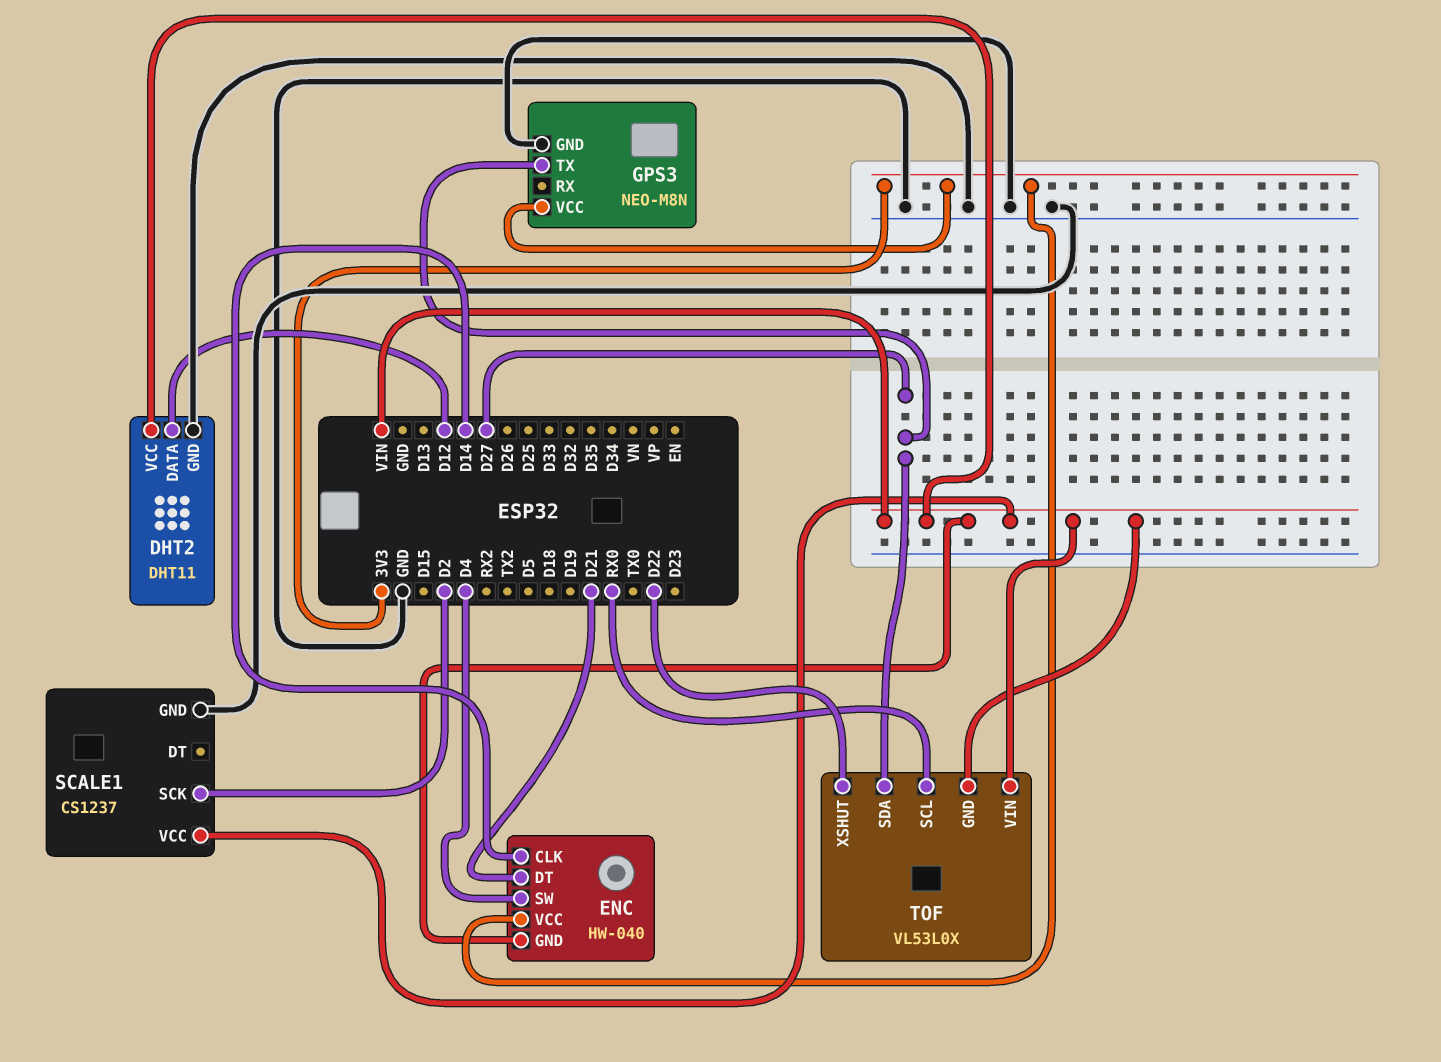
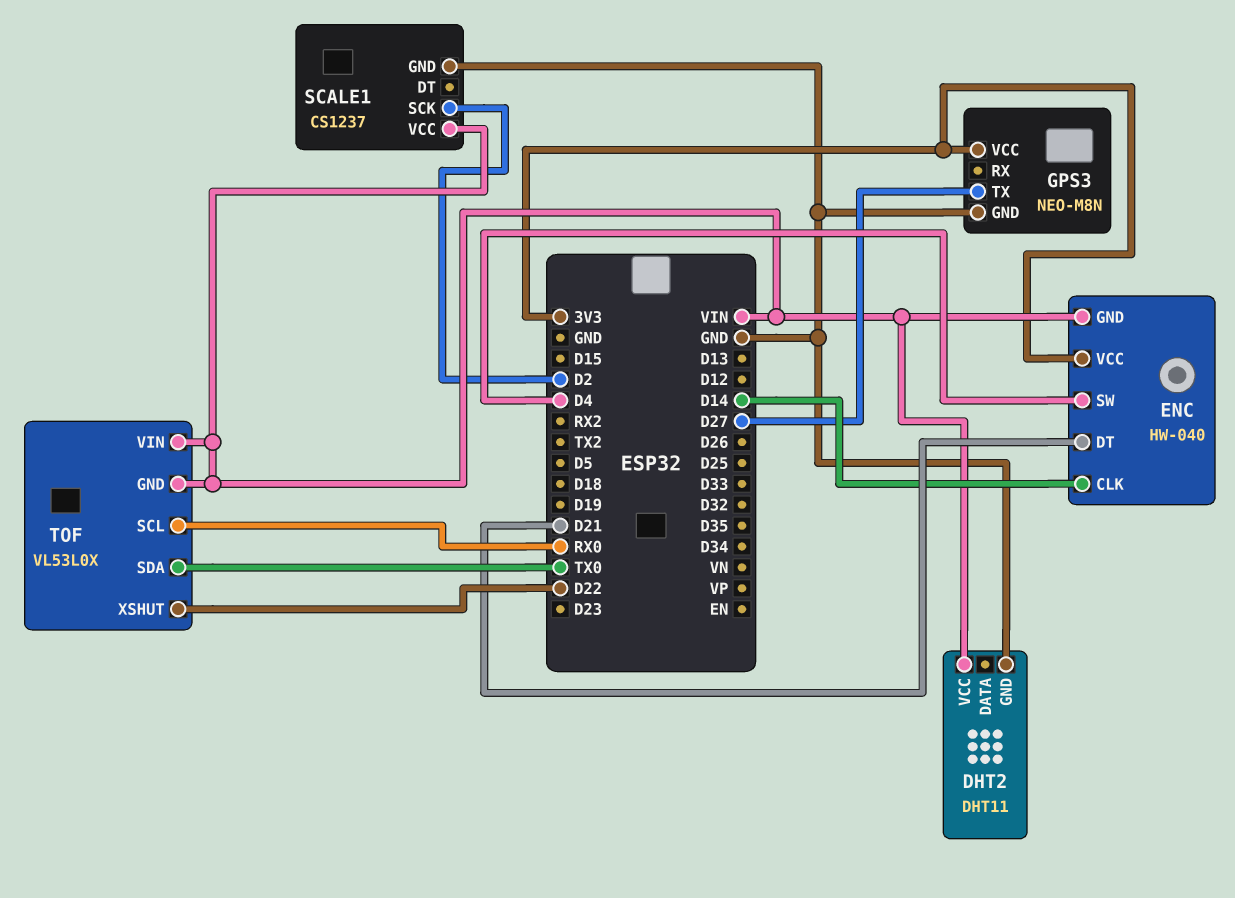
DHT2 pin DATA: D12 -> none
TOF pin SDA: D27 -> TX0

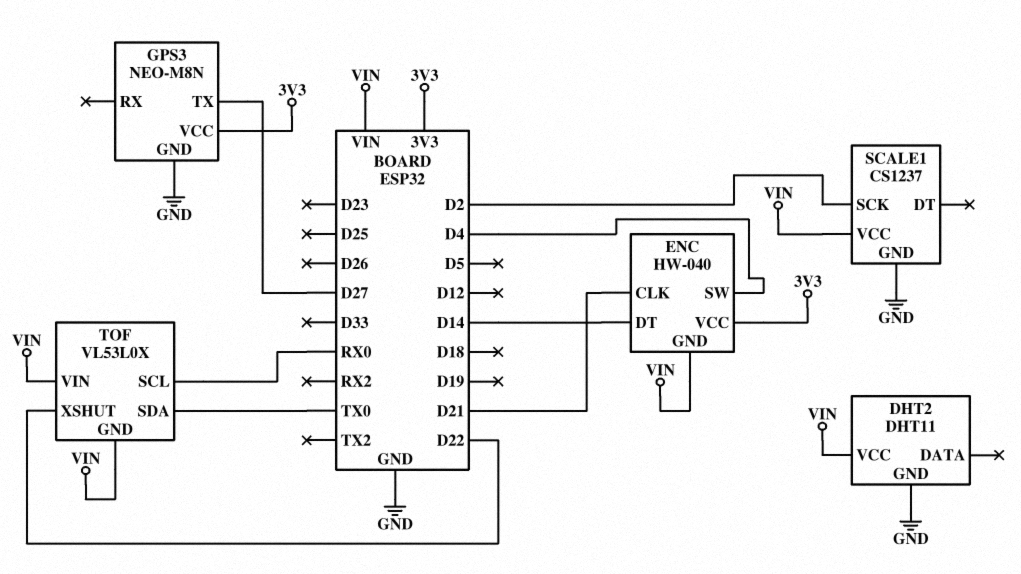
ENC pin CLK: D14 -> D21
ENC pin DT: D21 -> D14

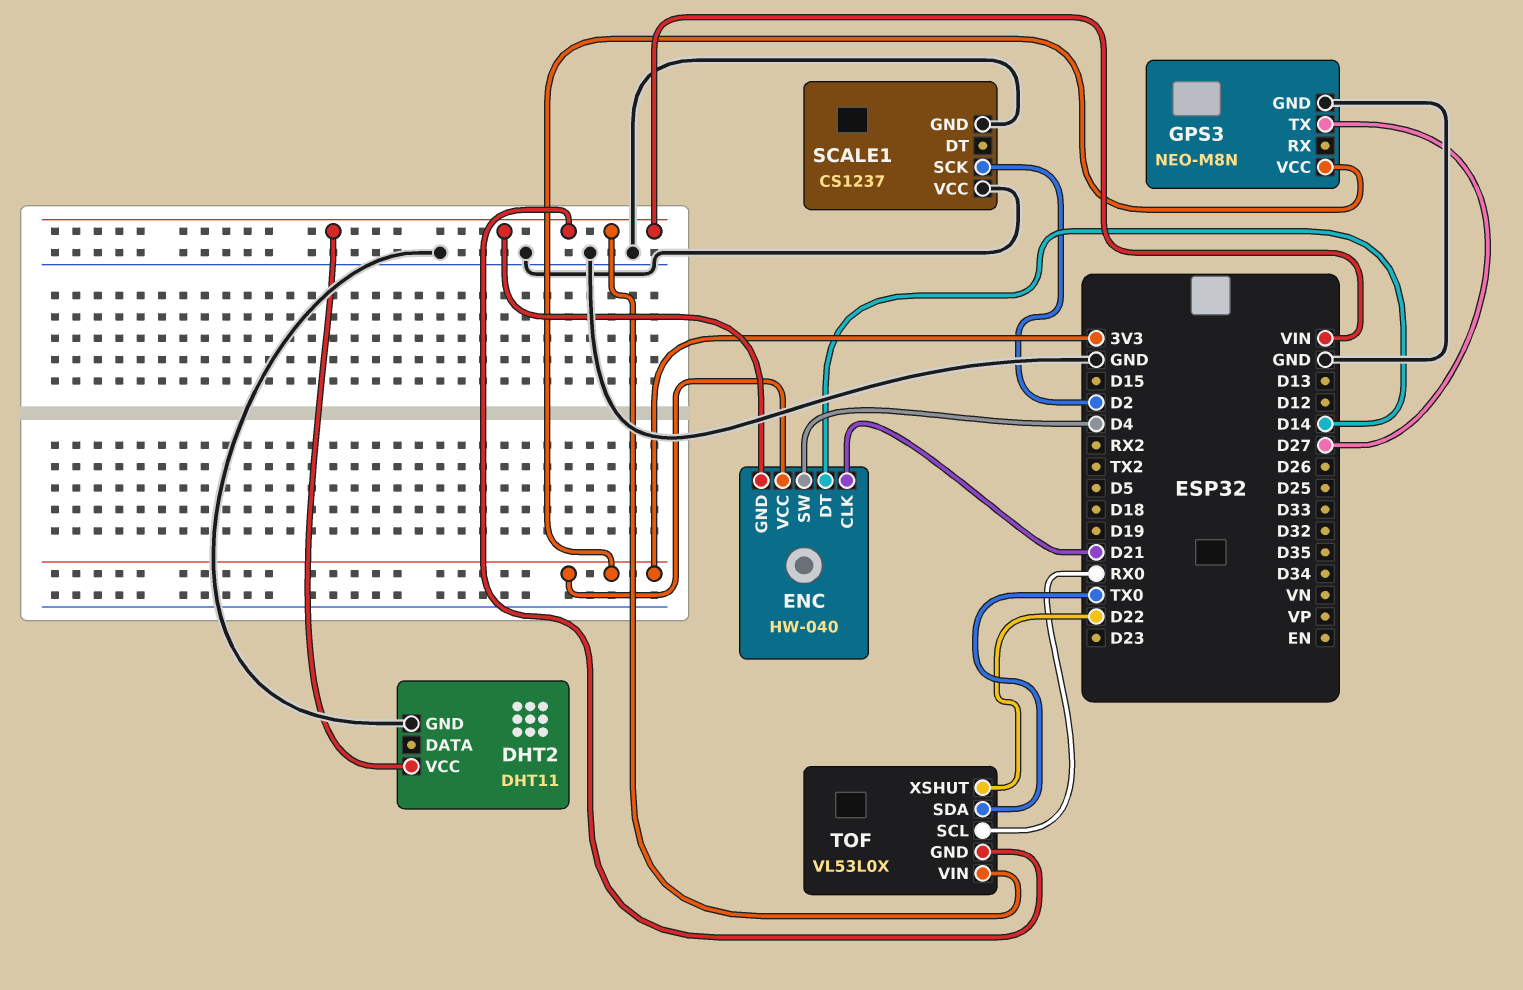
SCALE1 pin VCC: VIN -> GND

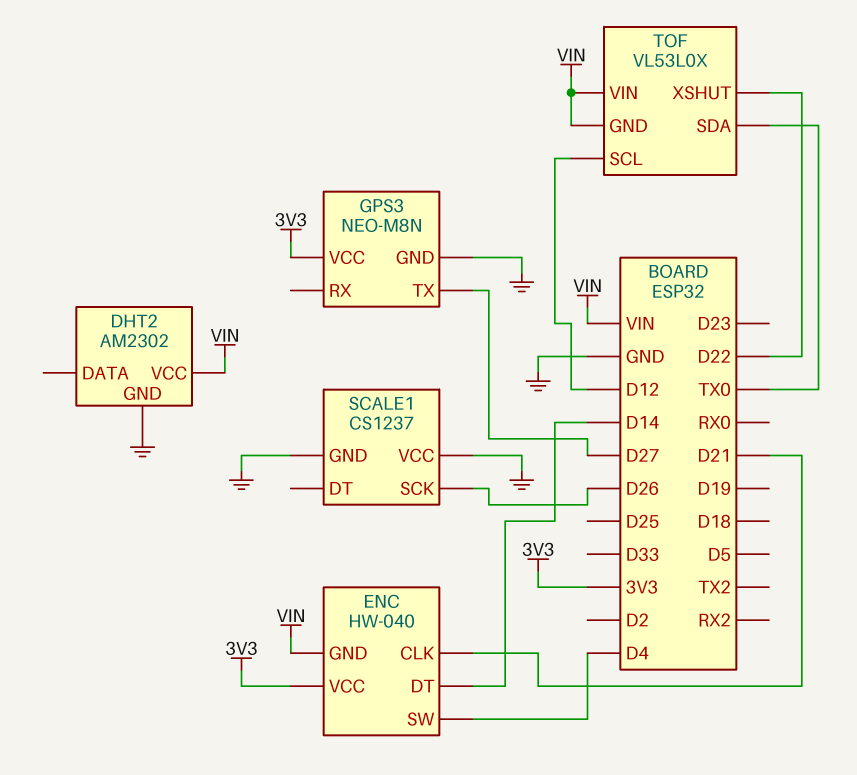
DHT2: DHT11 -> AM2302
SCALE1 pin SCK: D2 -> D26
TOF pin SCL: RX0 -> D12

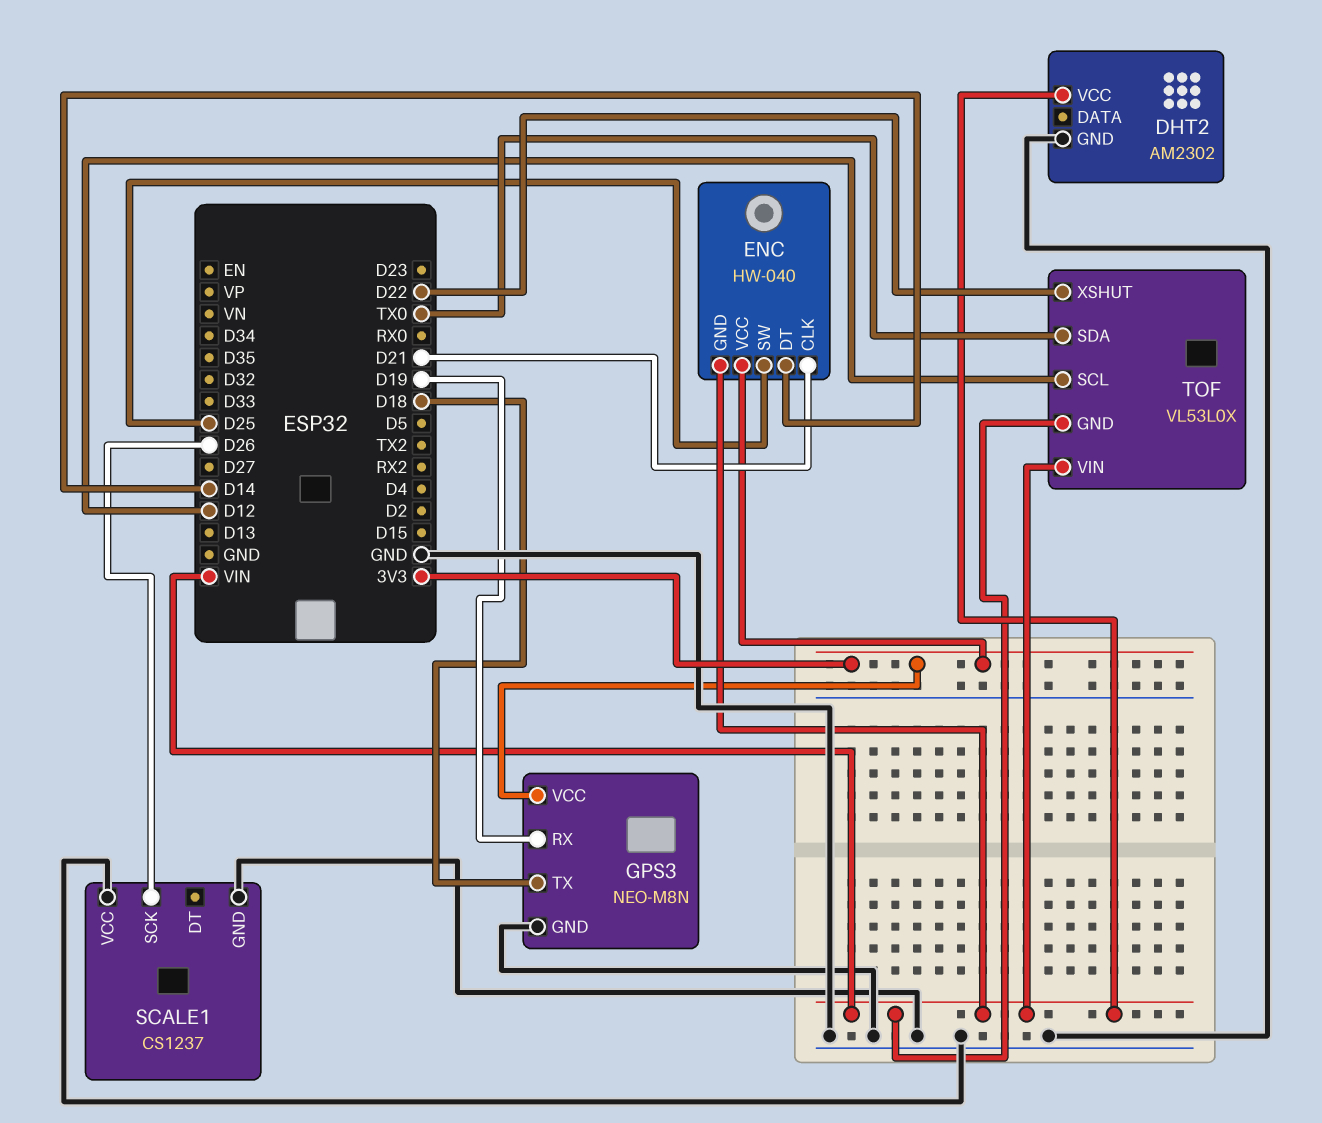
ENC pin SW: D4 -> D25
GPS3 pin RX: none -> D19
GPS3 pin TX: D27 -> D18

